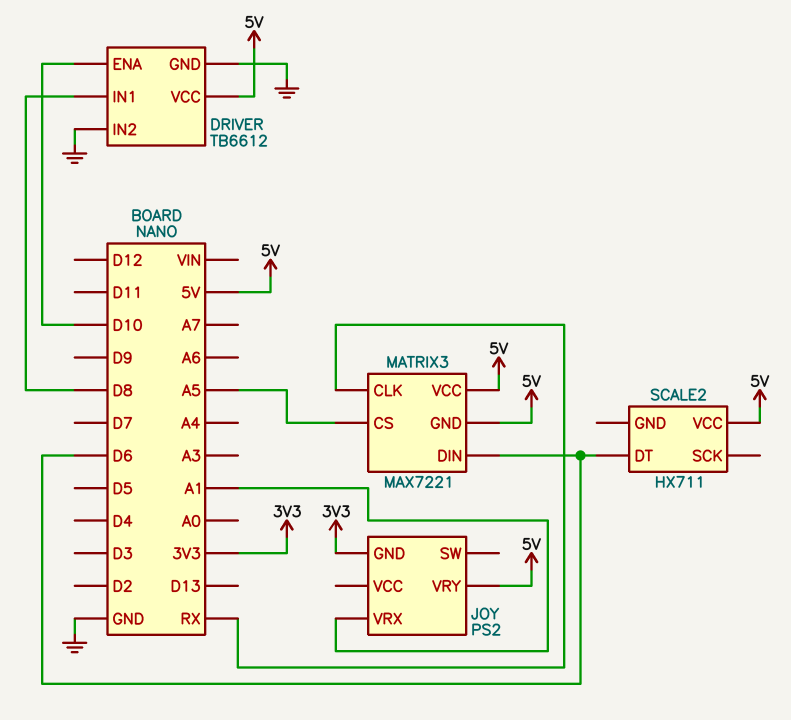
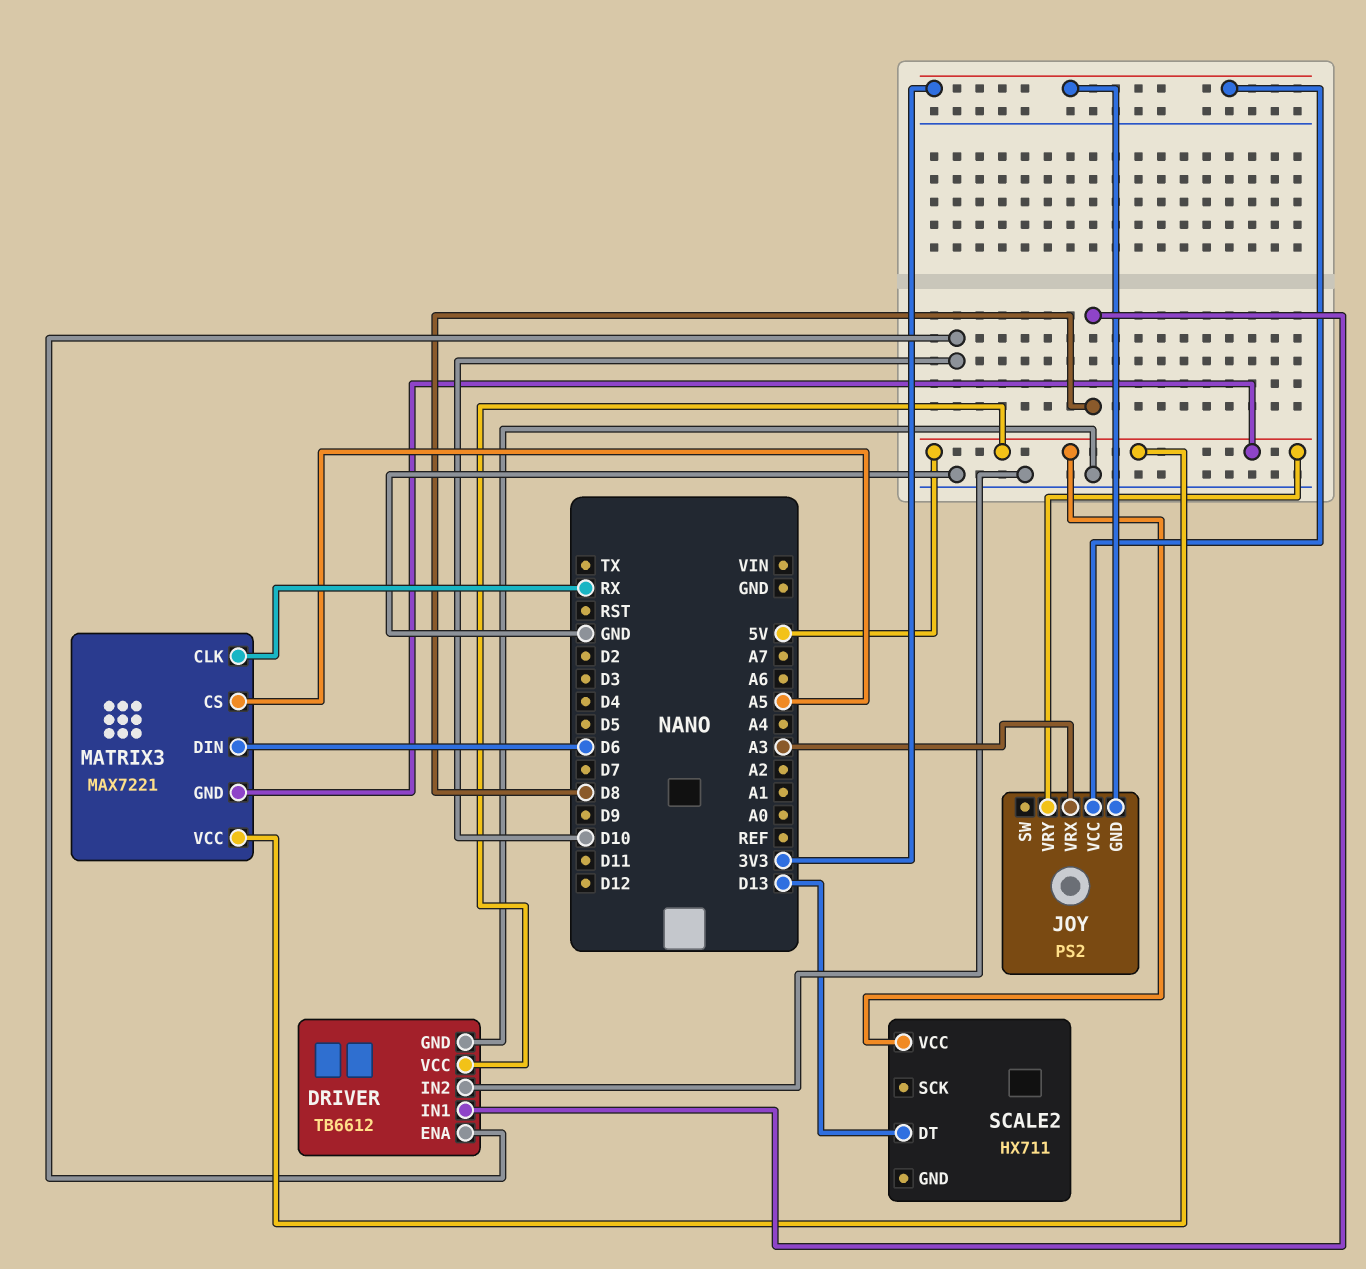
JOY pin VCC: none -> 3V3
JOY pin VRX: A1 -> A3
SCALE2 pin DT: D6 -> D13

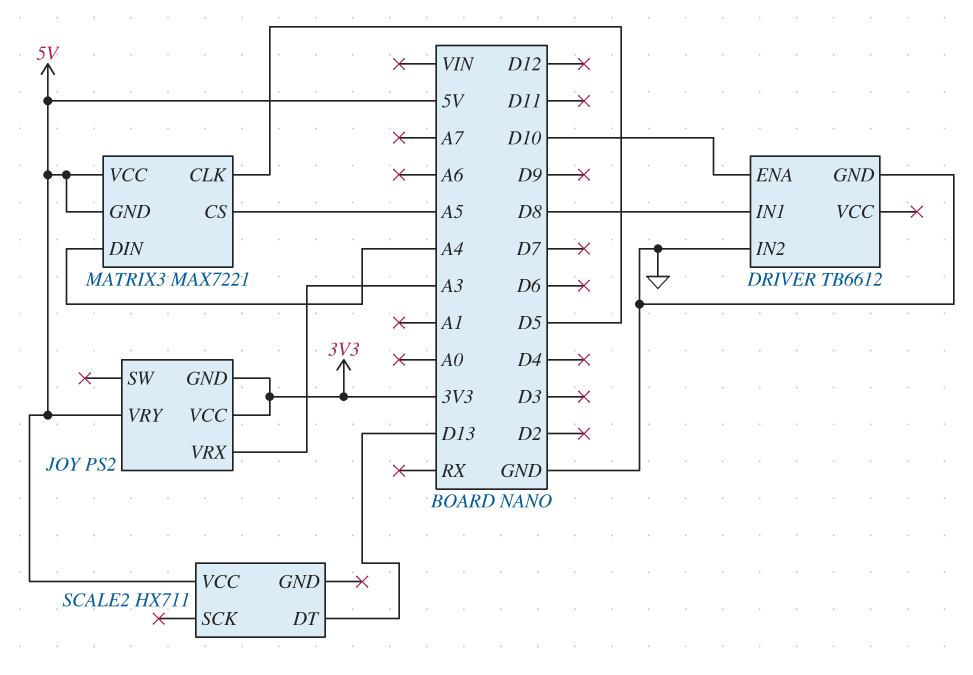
DRIVER pin VCC: 5V -> none
MATRIX3 pin CLK: RX -> D5
MATRIX3 pin DIN: D6 -> A4

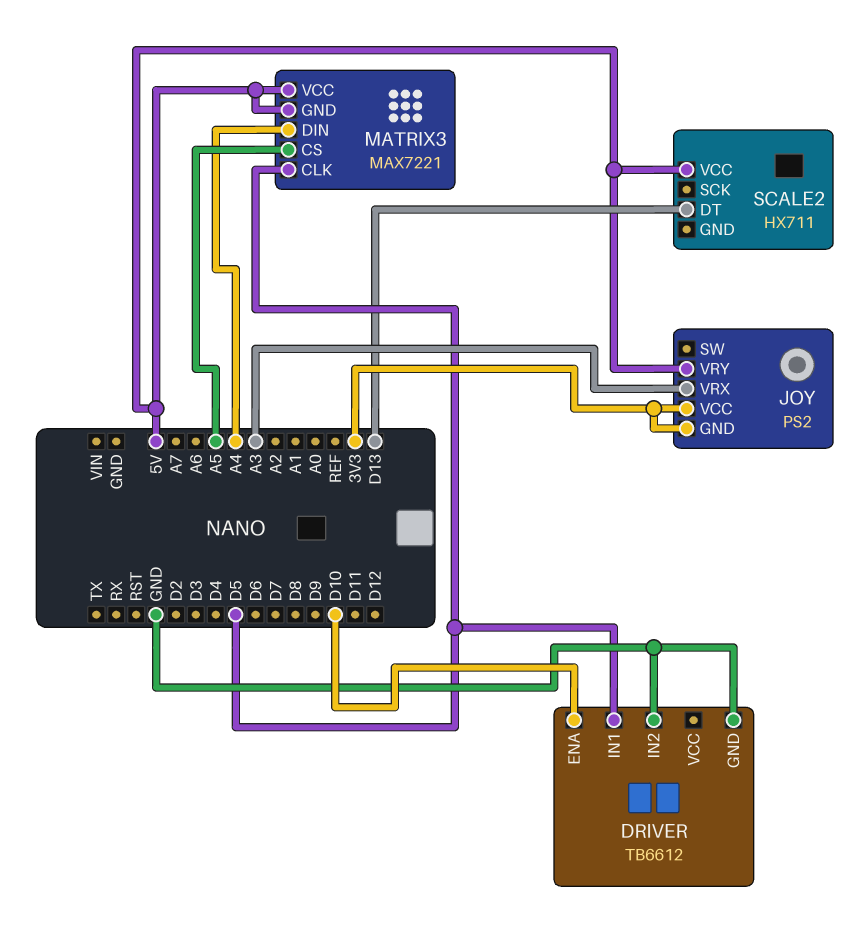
DRIVER pin IN1: D8 -> D5

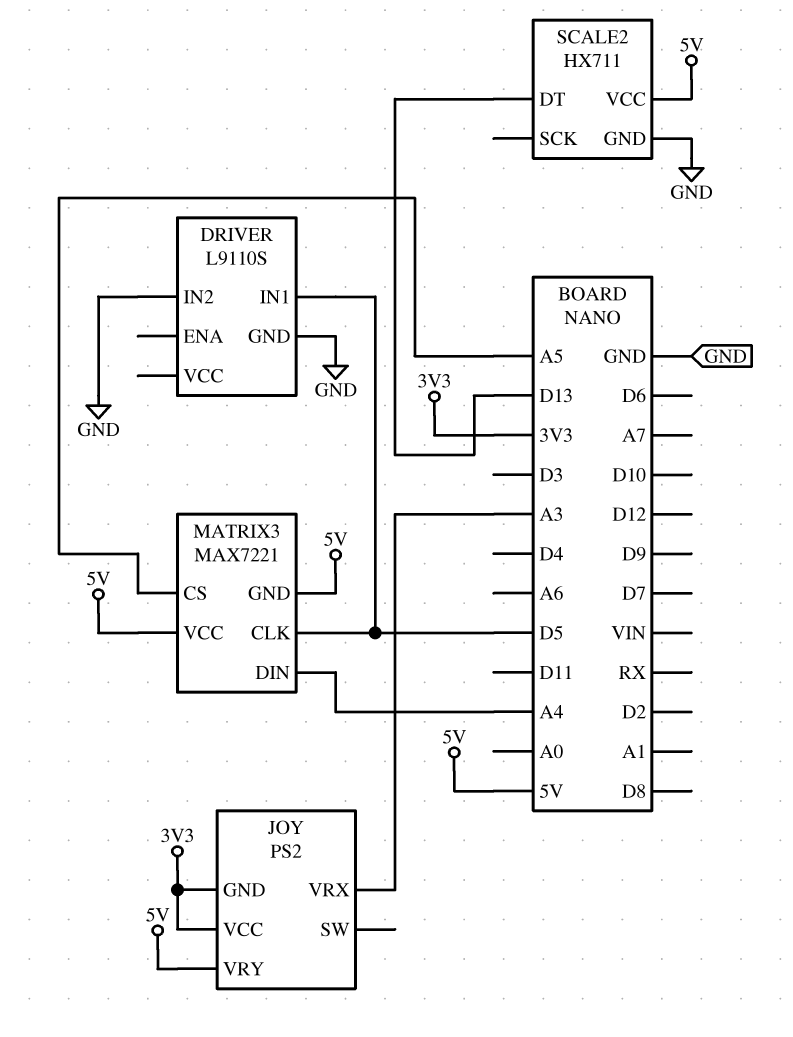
DRIVER: TB6612 -> L9110S
DRIVER pin ENA: D10 -> none
SCALE2 pin GND: none -> GND

